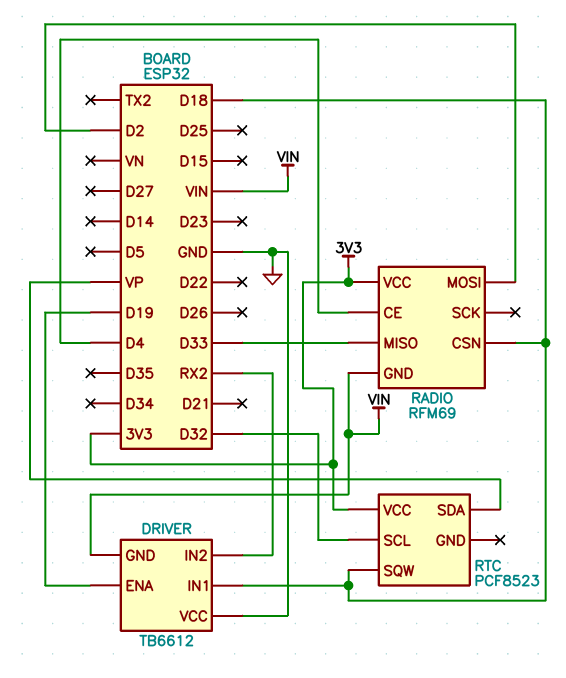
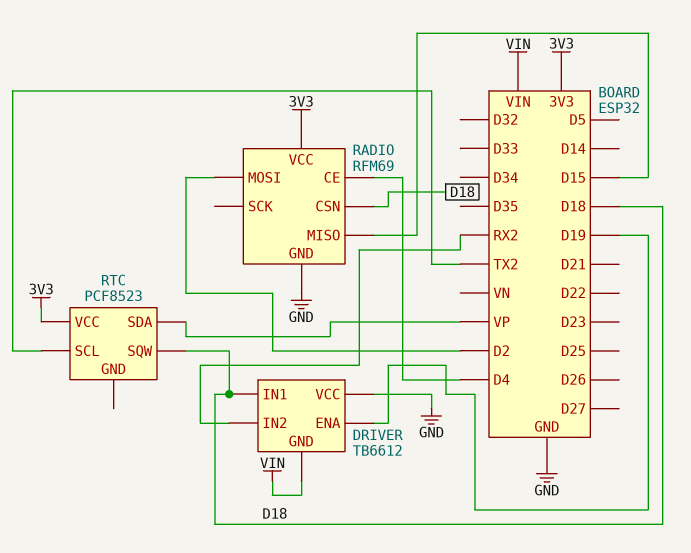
RADIO pin GND: VIN -> GND
RADIO pin MISO: D33 -> D15
RTC pin SCL: D32 -> TX2

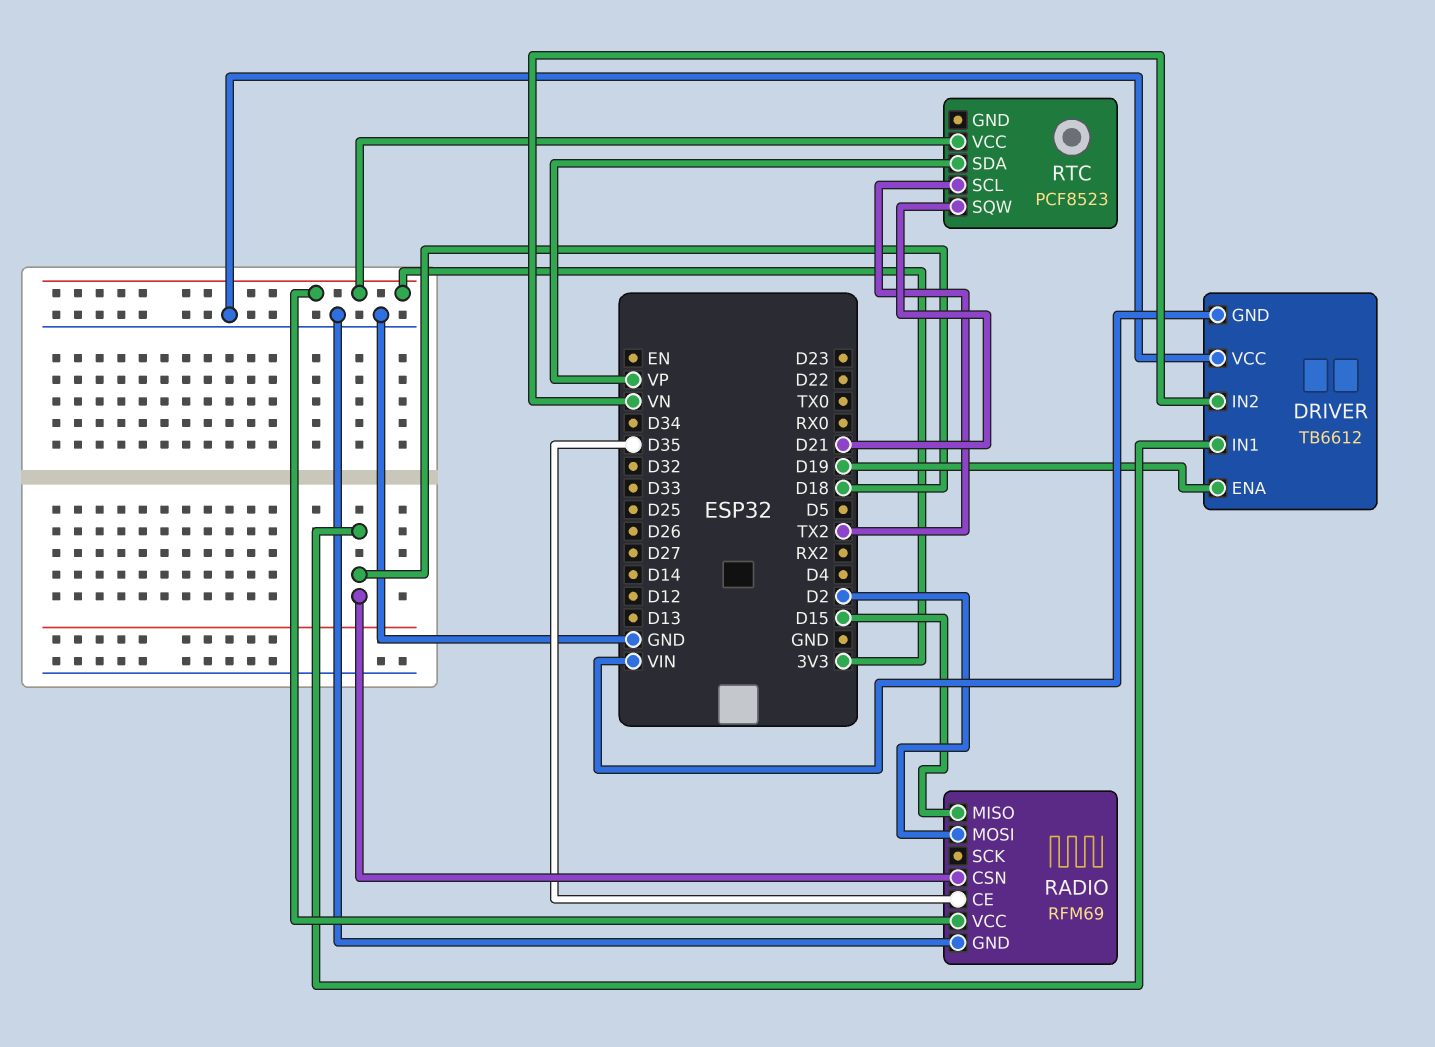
DRIVER pin IN2: RX2 -> VN
RADIO pin CE: D4 -> D35
RTC pin SQW: D18 -> D21

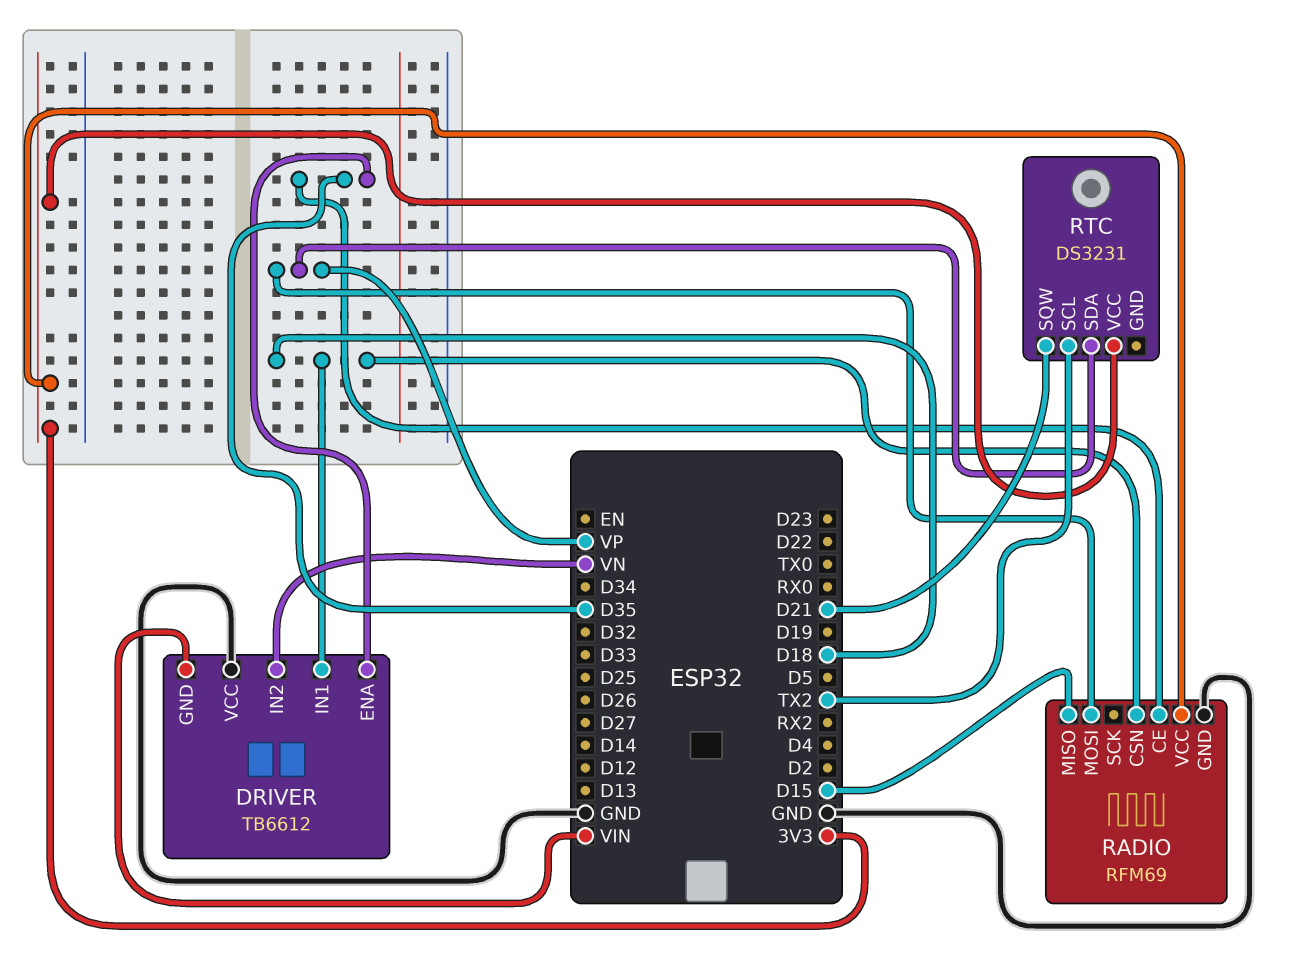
DRIVER pin ENA: D19 -> D35
RADIO pin MOSI: D2 -> VP
RTC: PCF8523 -> DS3231

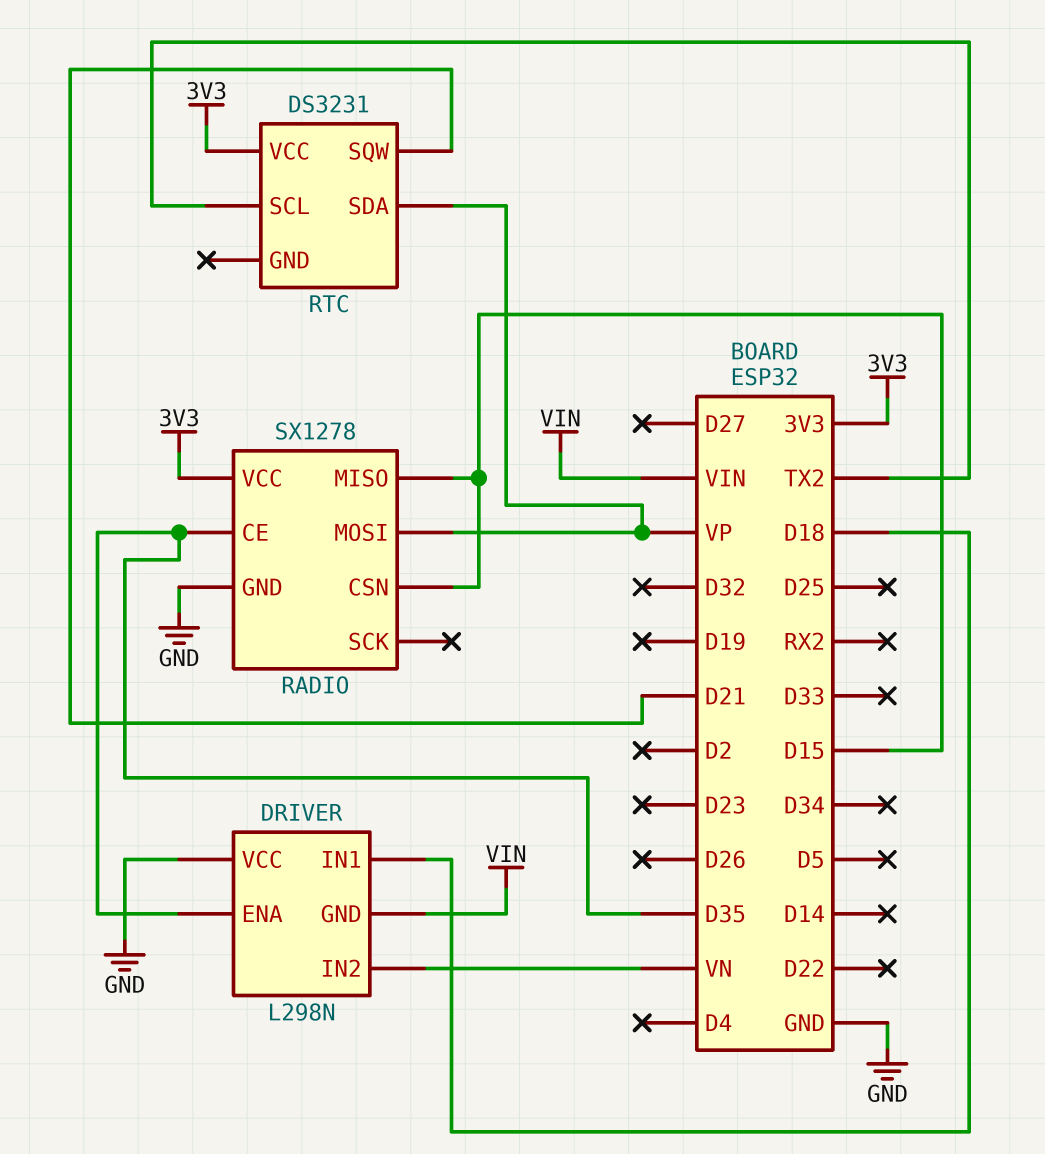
DRIVER: TB6612 -> L298N
RADIO: RFM69 -> SX1278
RADIO pin CSN: D18 -> D15

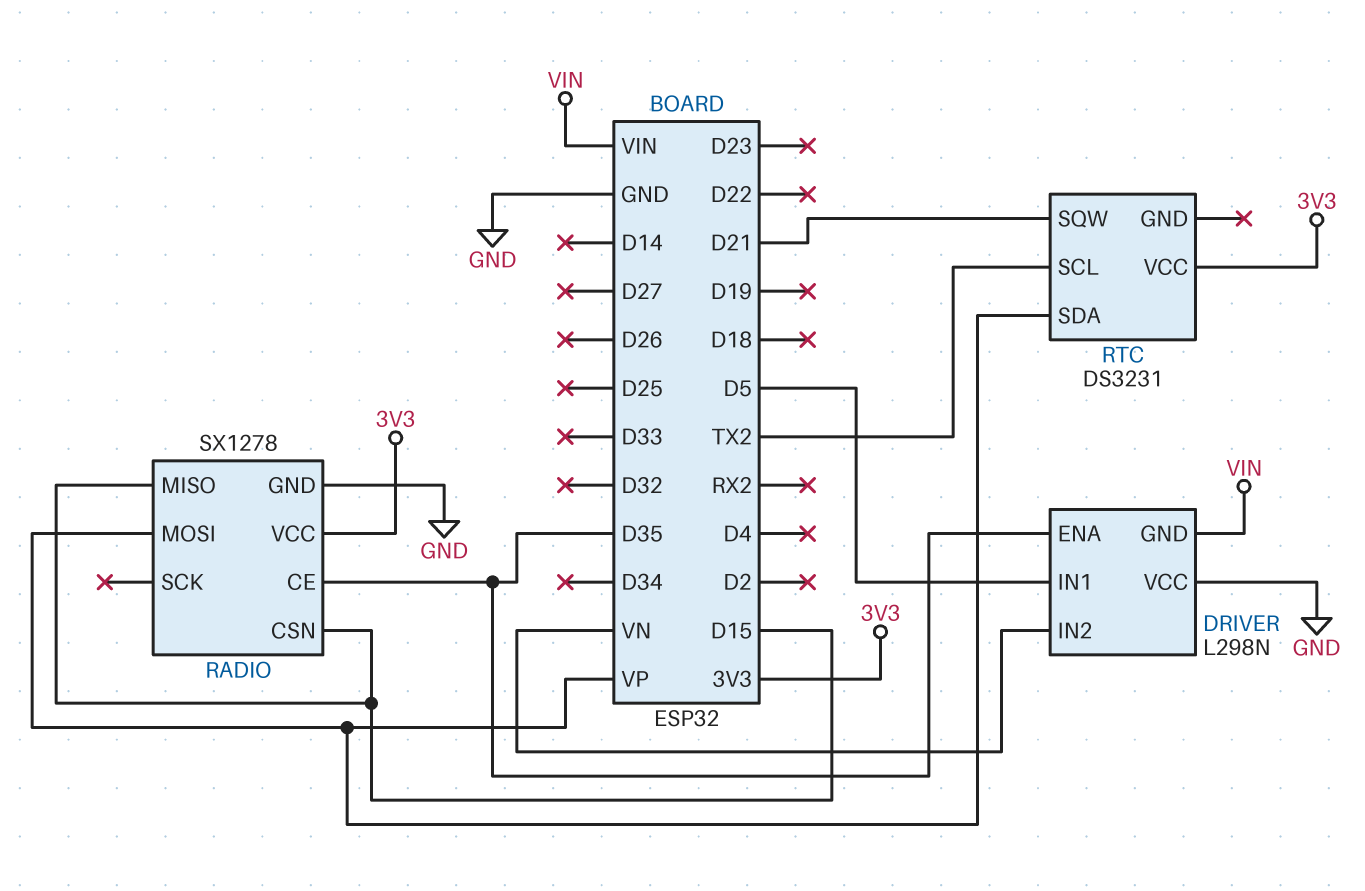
DRIVER pin IN1: D18 -> D5

